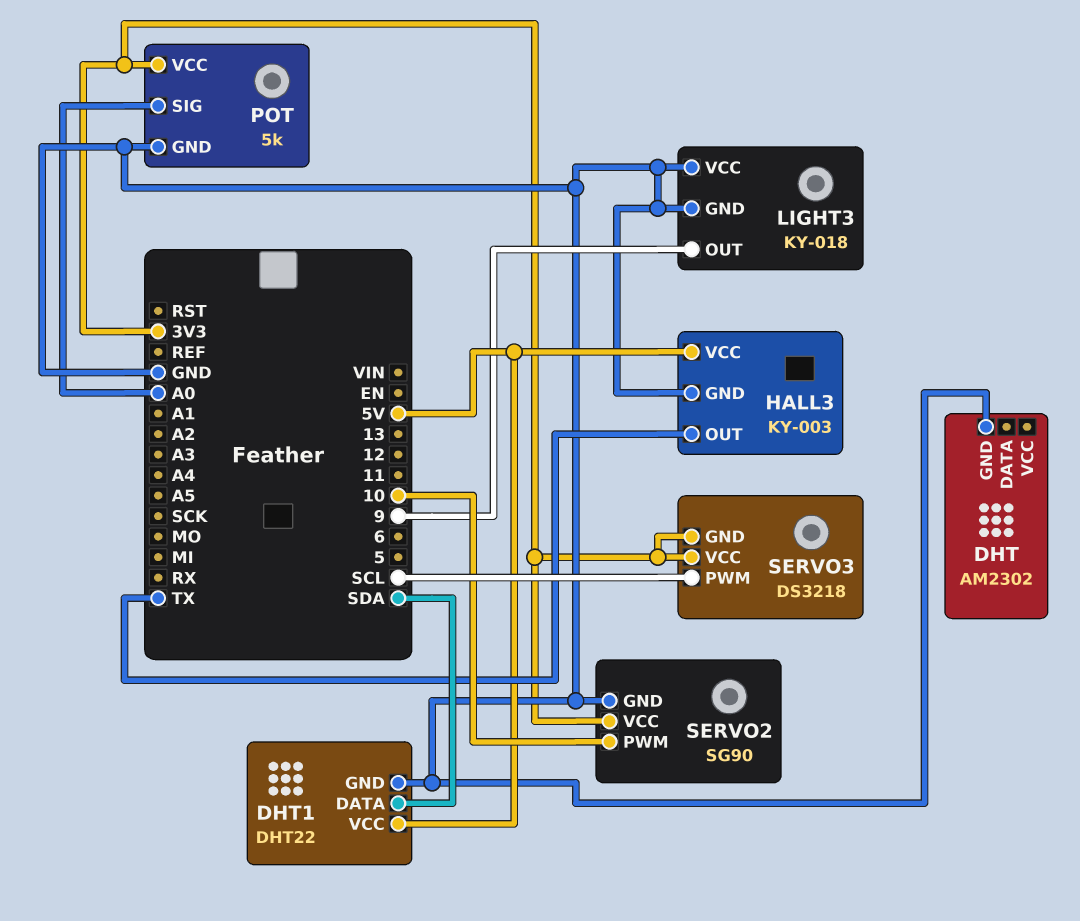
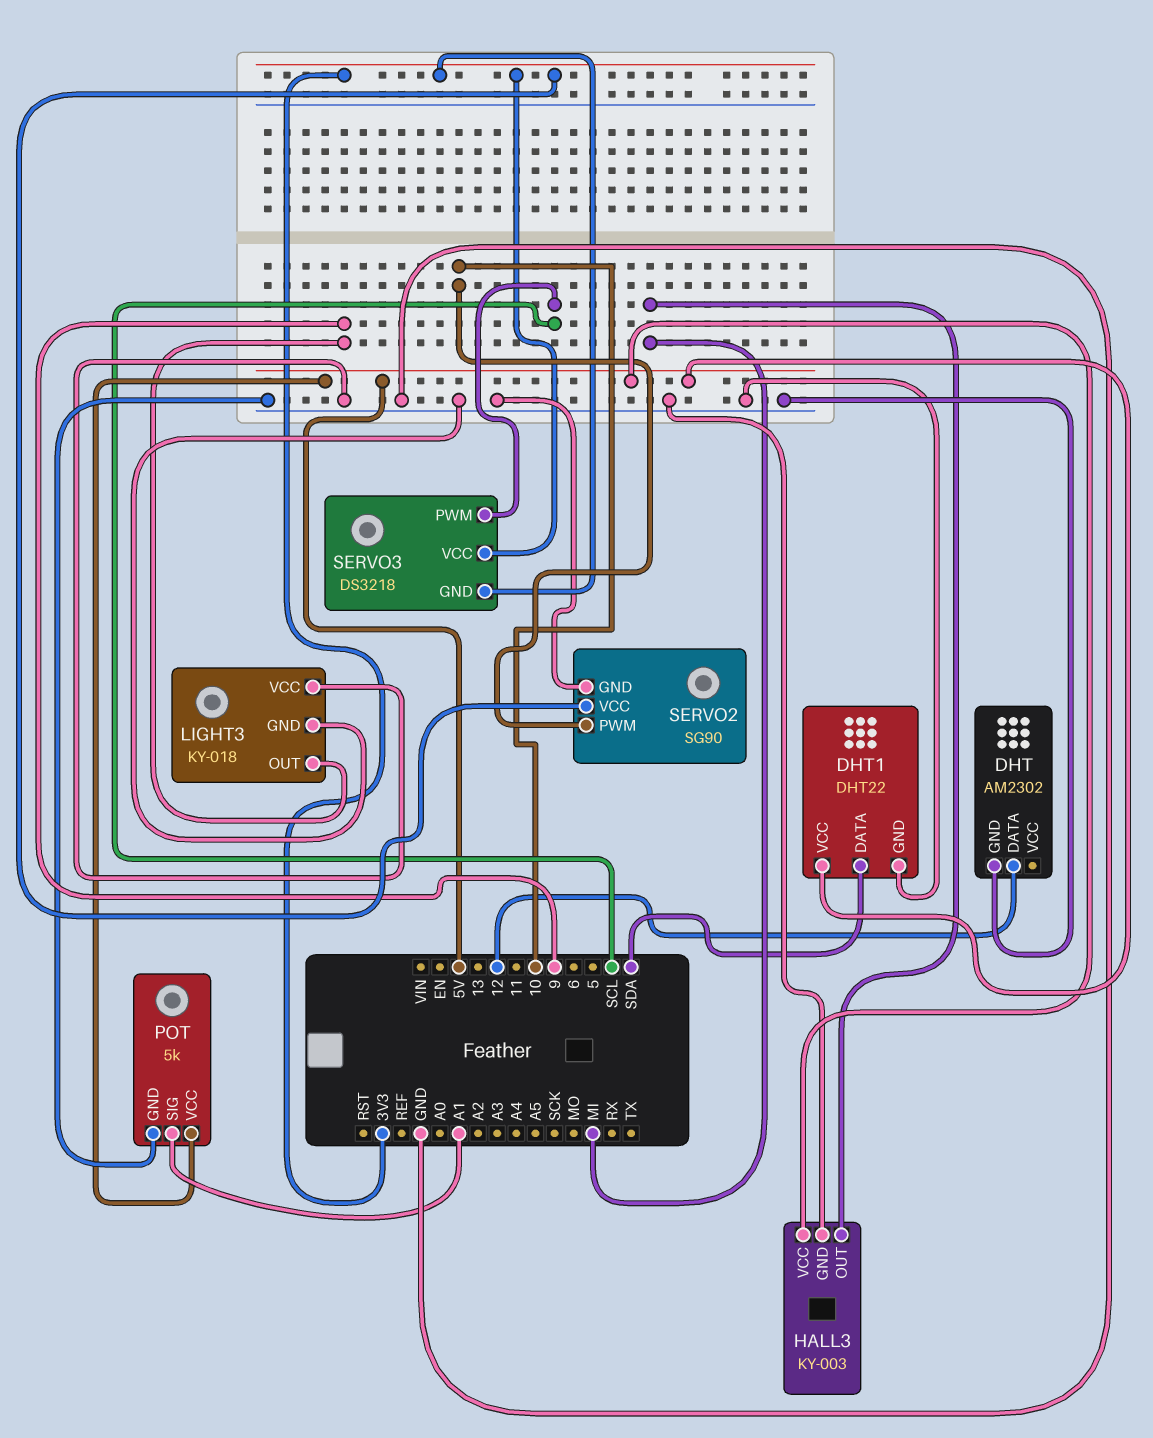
DHT pin DATA: none -> 12
HALL3 pin OUT: TX -> MI
POT pin SIG: A0 -> A1
POT pin VCC: 3V3 -> 5V

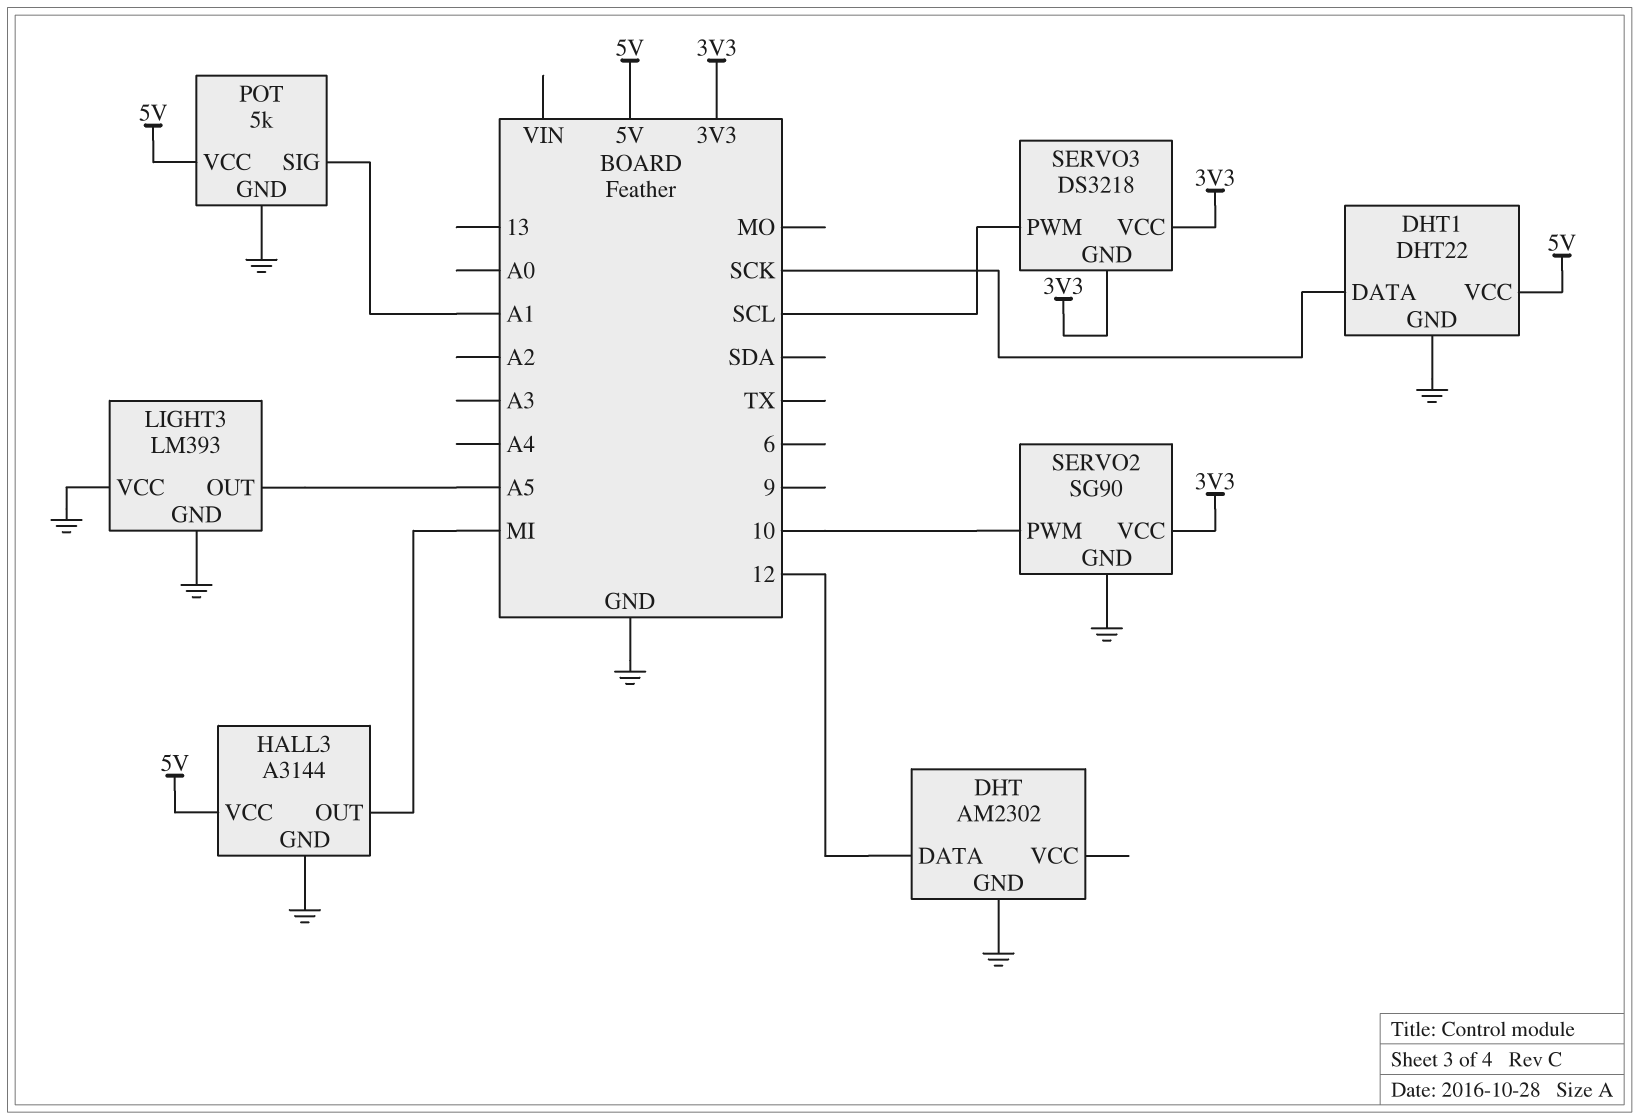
DHT1 pin DATA: SDA -> SCK
HALL3: KY-003 -> A3144
LIGHT3: KY-018 -> LM393
LIGHT3 pin OUT: 9 -> A5

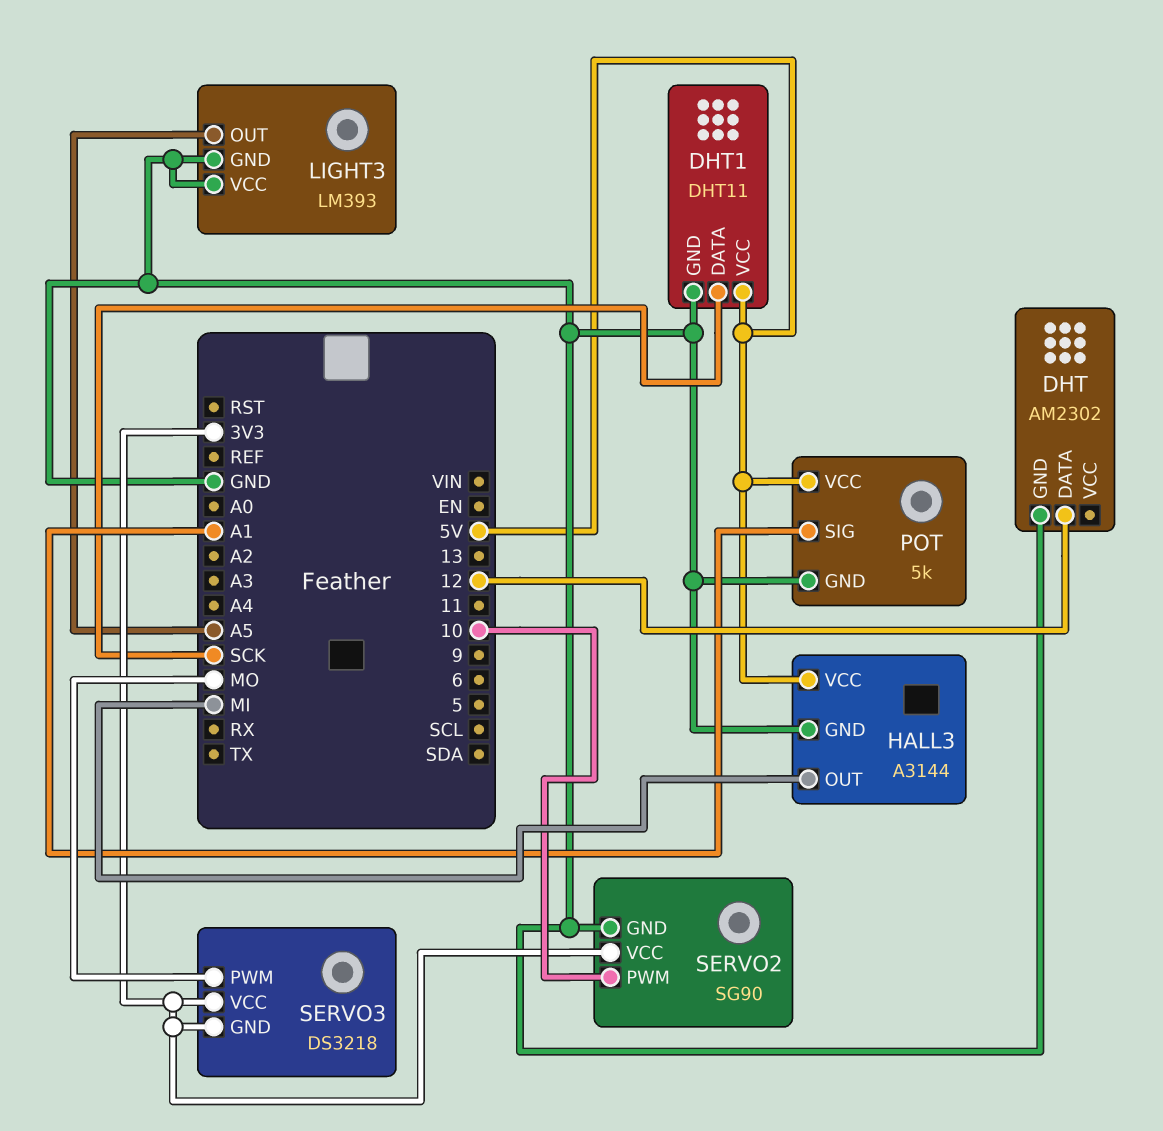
DHT1: DHT22 -> DHT11
SERVO3 pin PWM: SCL -> MO

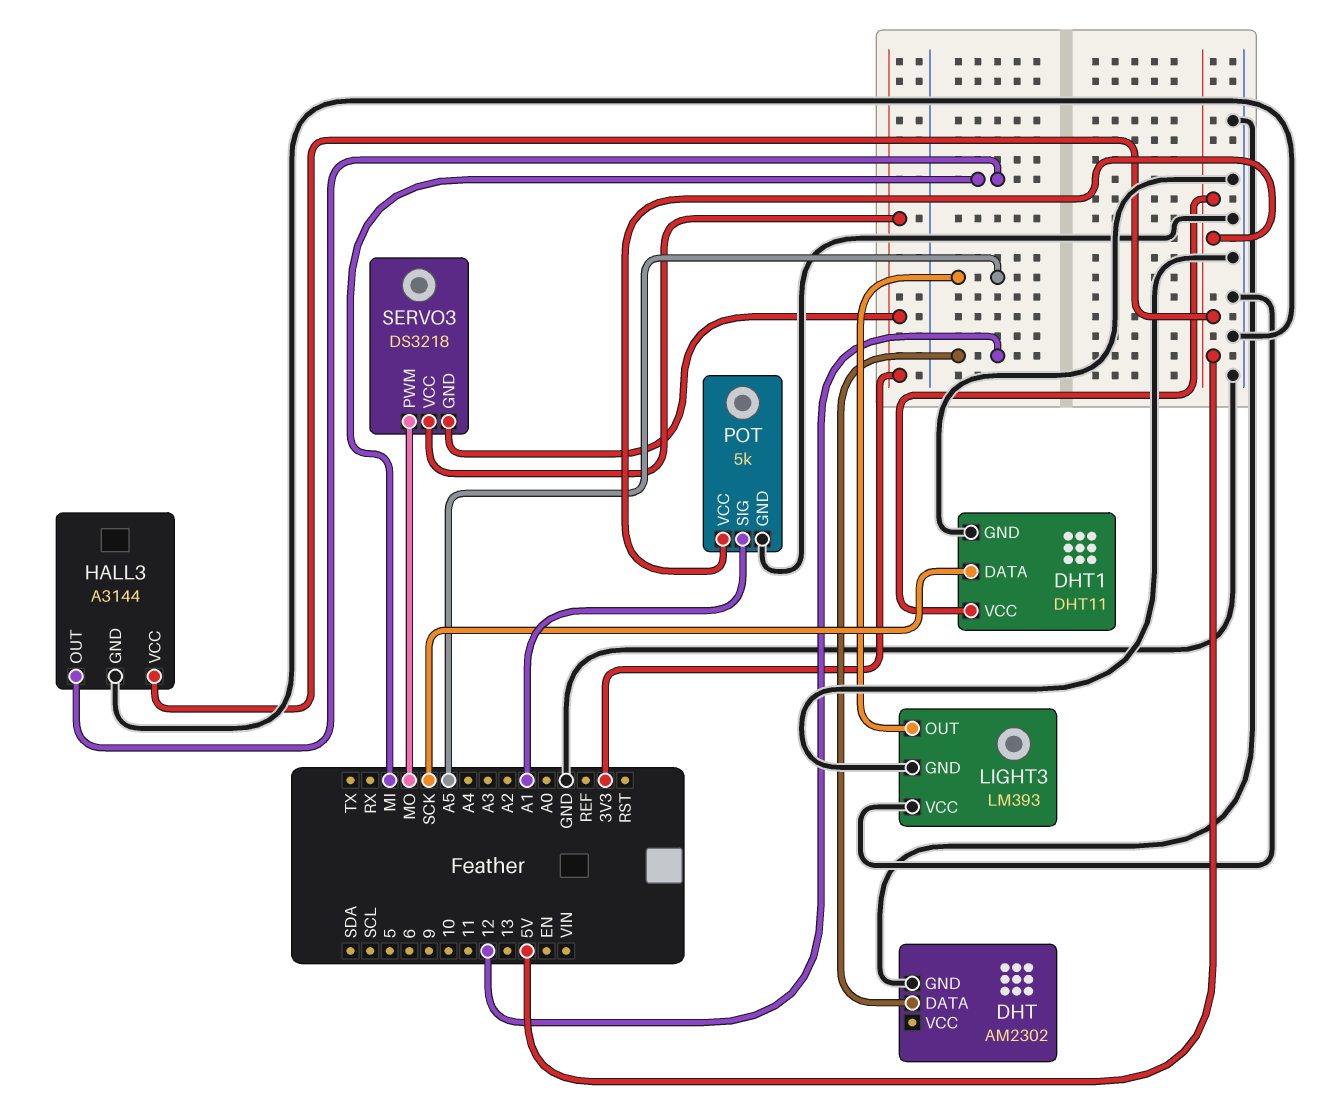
SERVO2: SG90 -> none
SERVO2 pin GND: GND -> none
SERVO2 pin PWM: 10 -> none
SERVO2 pin VCC: 3V3 -> none

